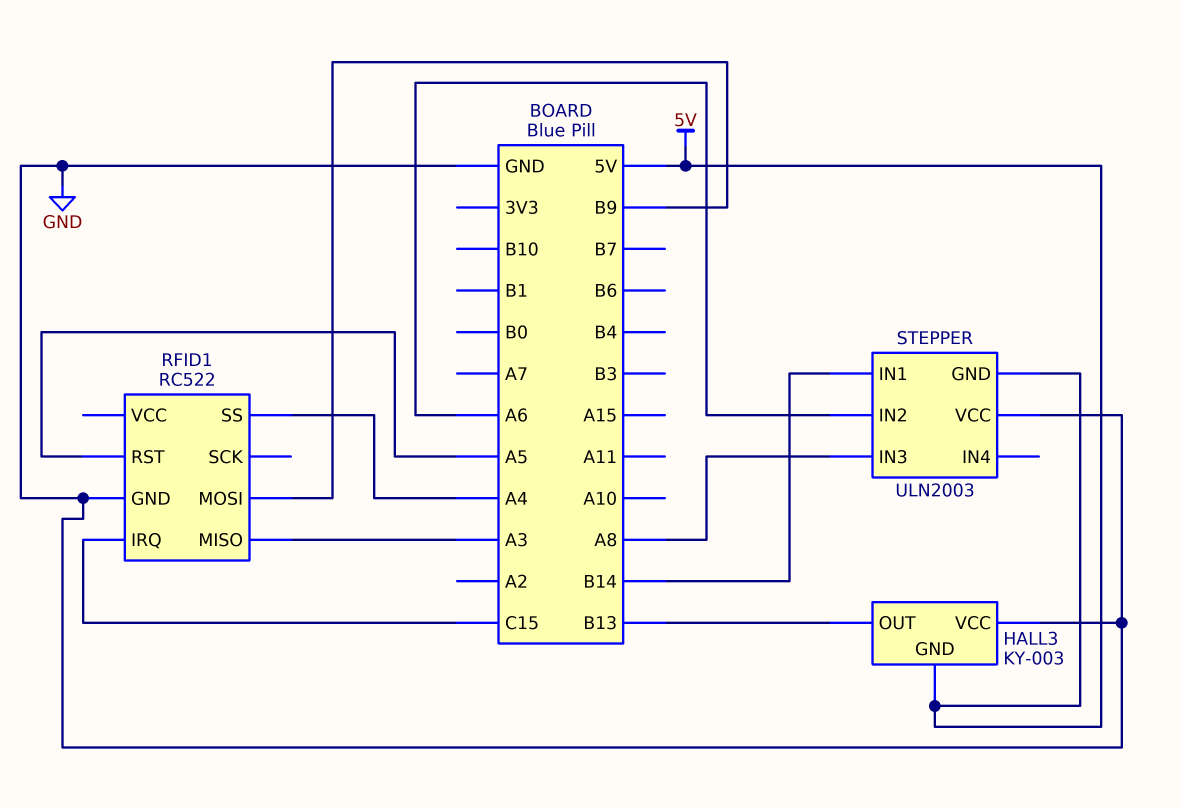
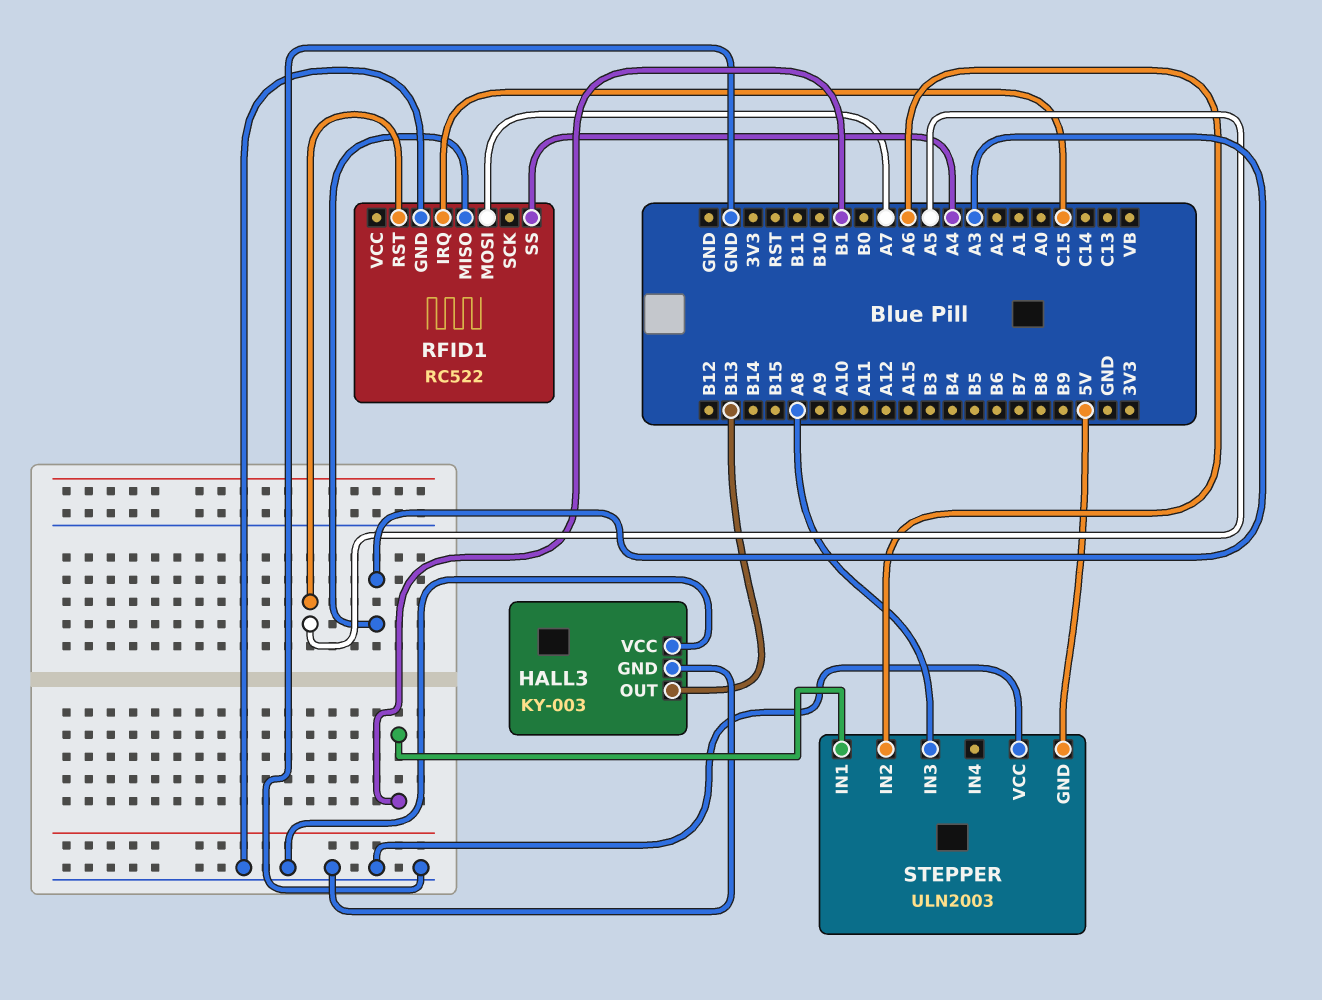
HALL3 pin GND: 5V -> GND
RFID1 pin MOSI: B9 -> A7
STEPPER pin IN1: B14 -> B1

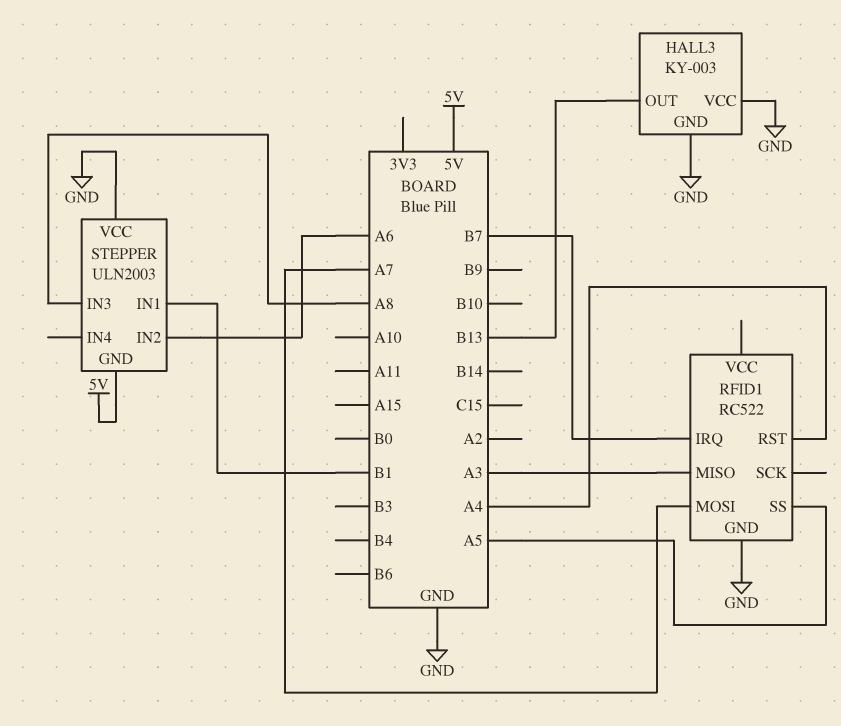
RFID1 pin IRQ: C15 -> B7
RFID1 pin RST: A5 -> A4
RFID1 pin SS: A4 -> A5

